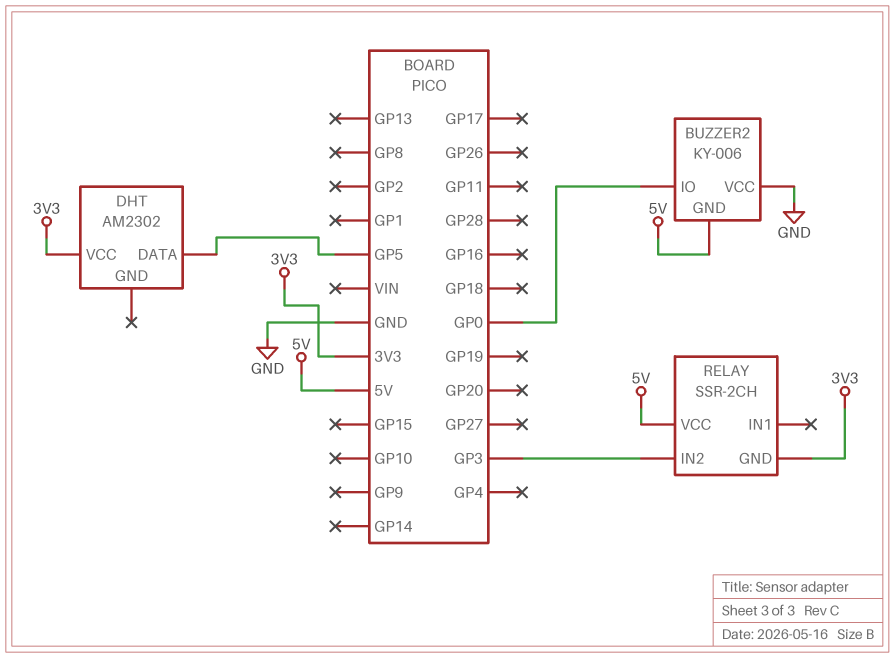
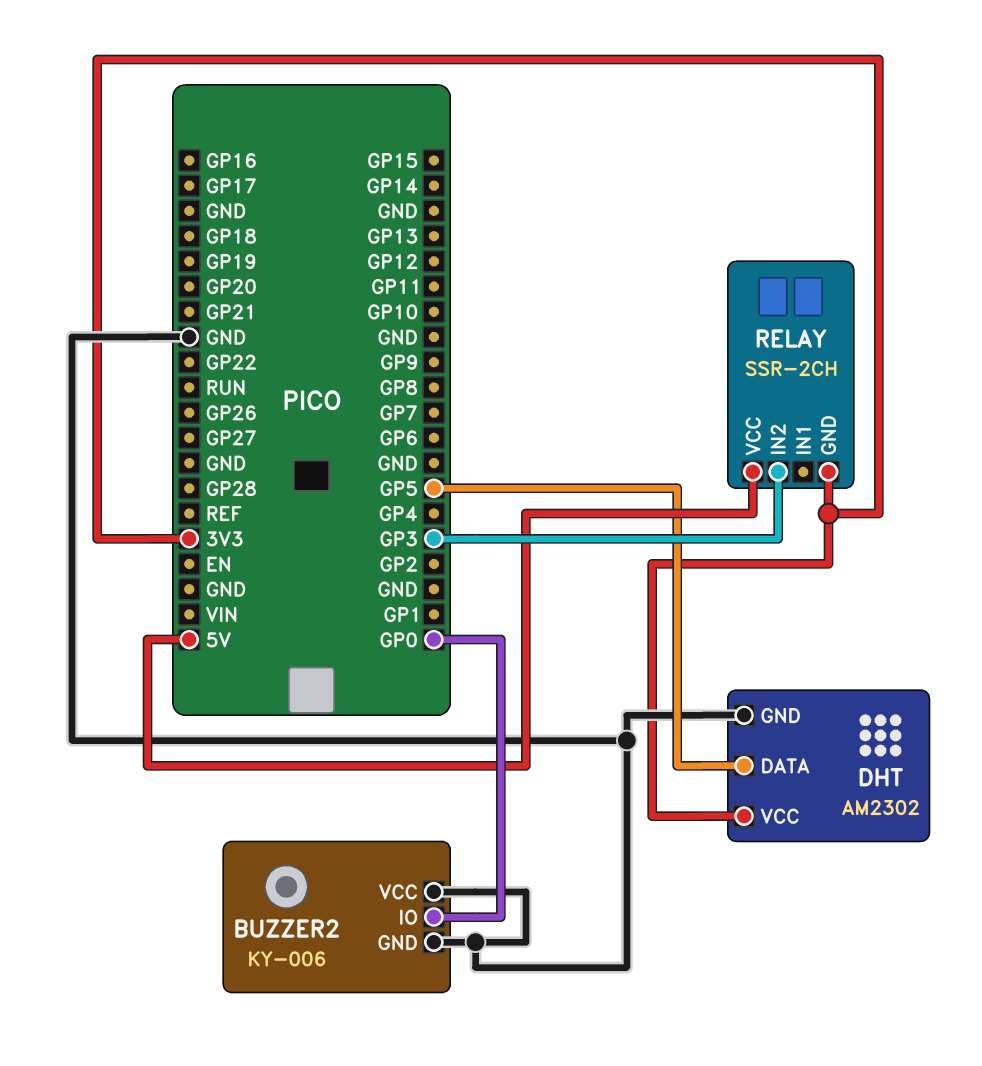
BUZZER2 pin GND: 5V -> GND
DHT pin GND: none -> GND

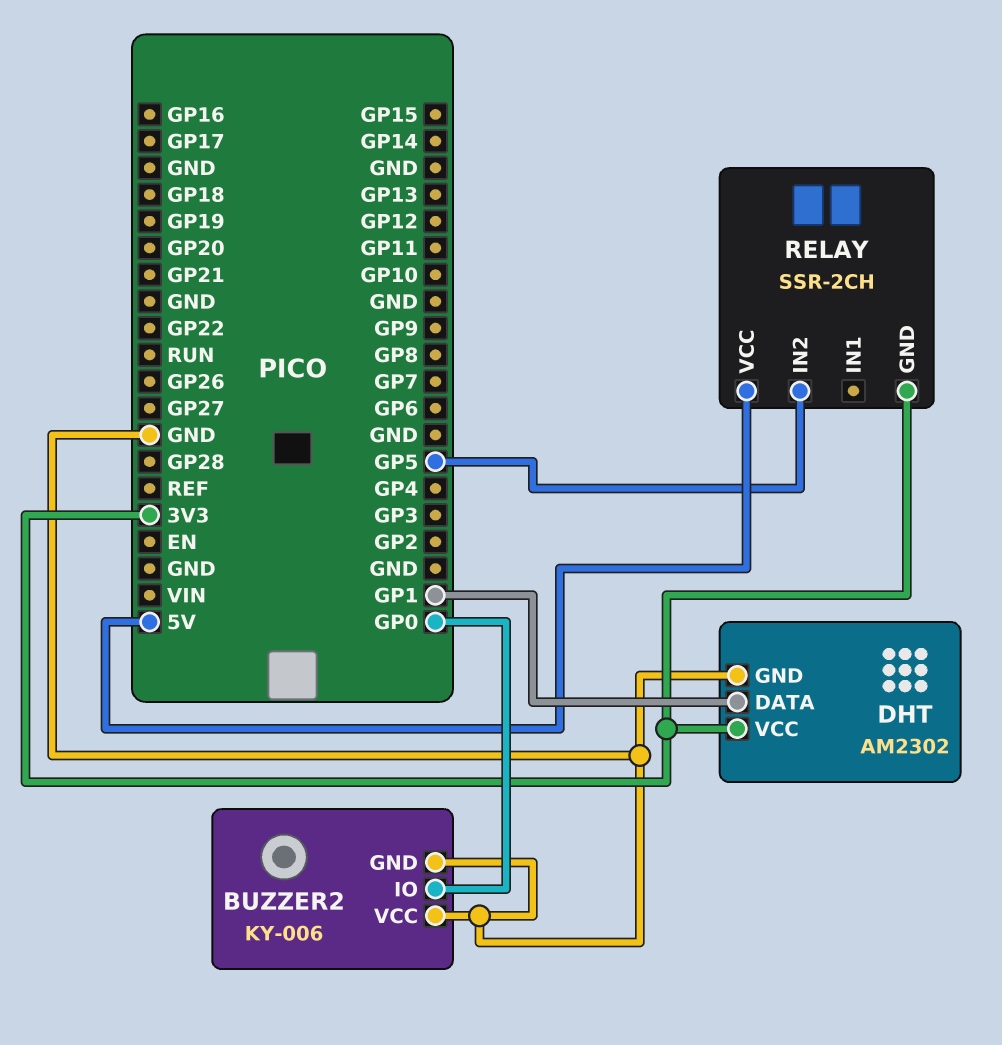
DHT pin DATA: GP5 -> GP1
RELAY pin IN2: GP3 -> GP5

